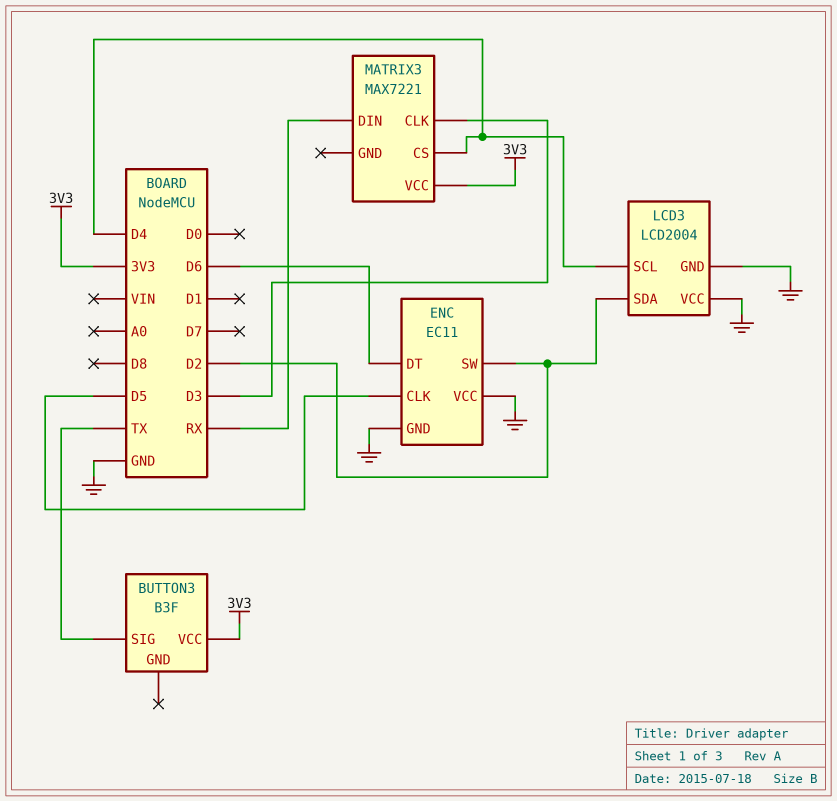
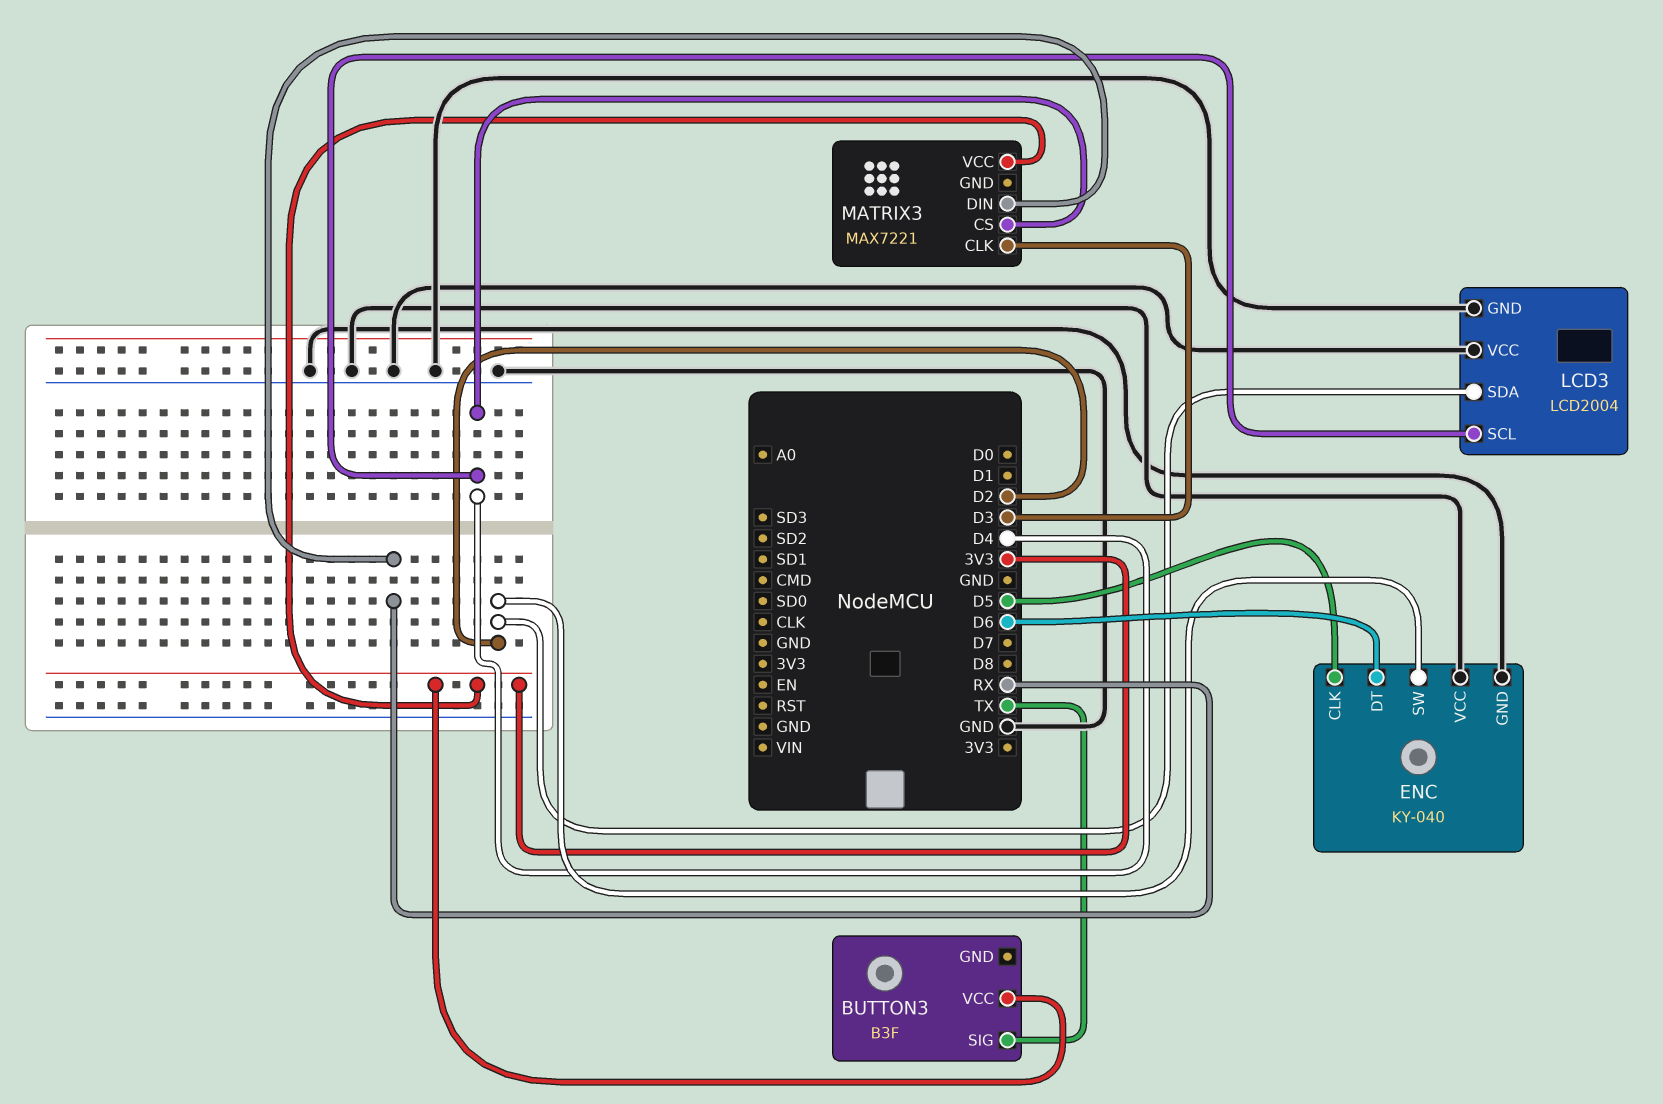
ENC: EC11 -> KY-040

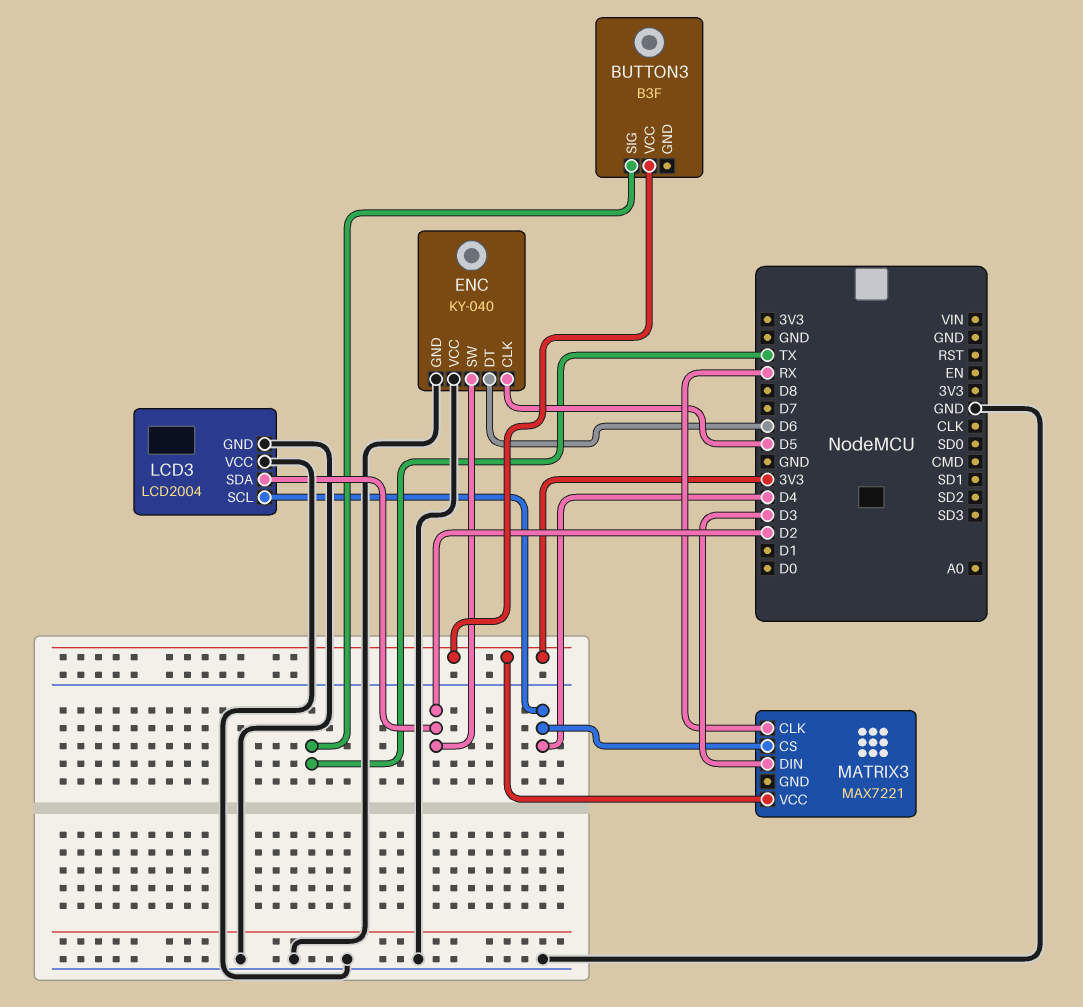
MATRIX3 pin CLK: D3 -> RX
MATRIX3 pin DIN: RX -> D3

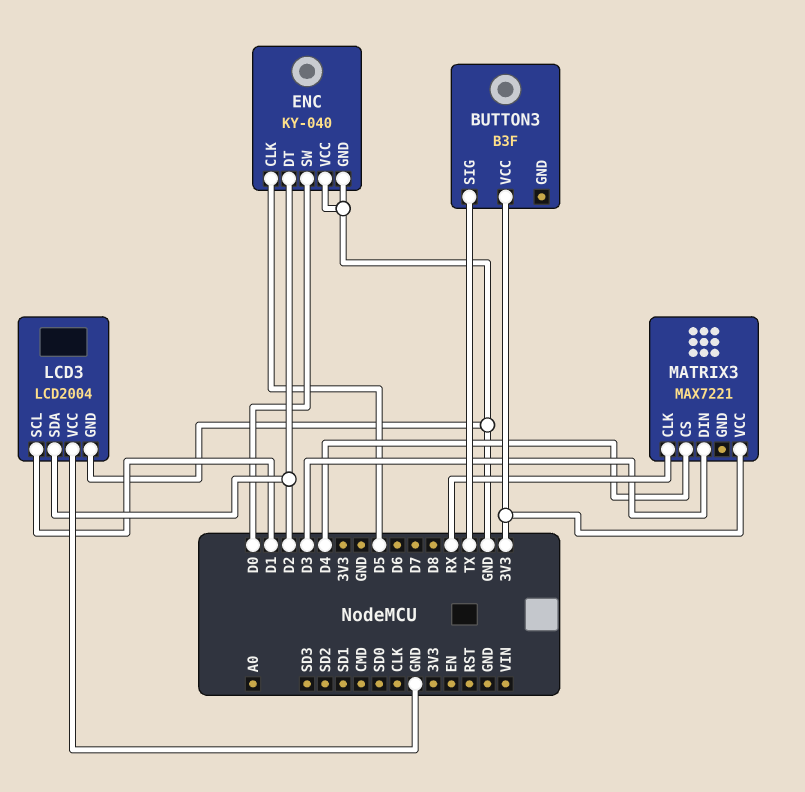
ENC pin DT: D6 -> D2
ENC pin SW: D2 -> D0
LCD3 pin SCL: D4 -> D1

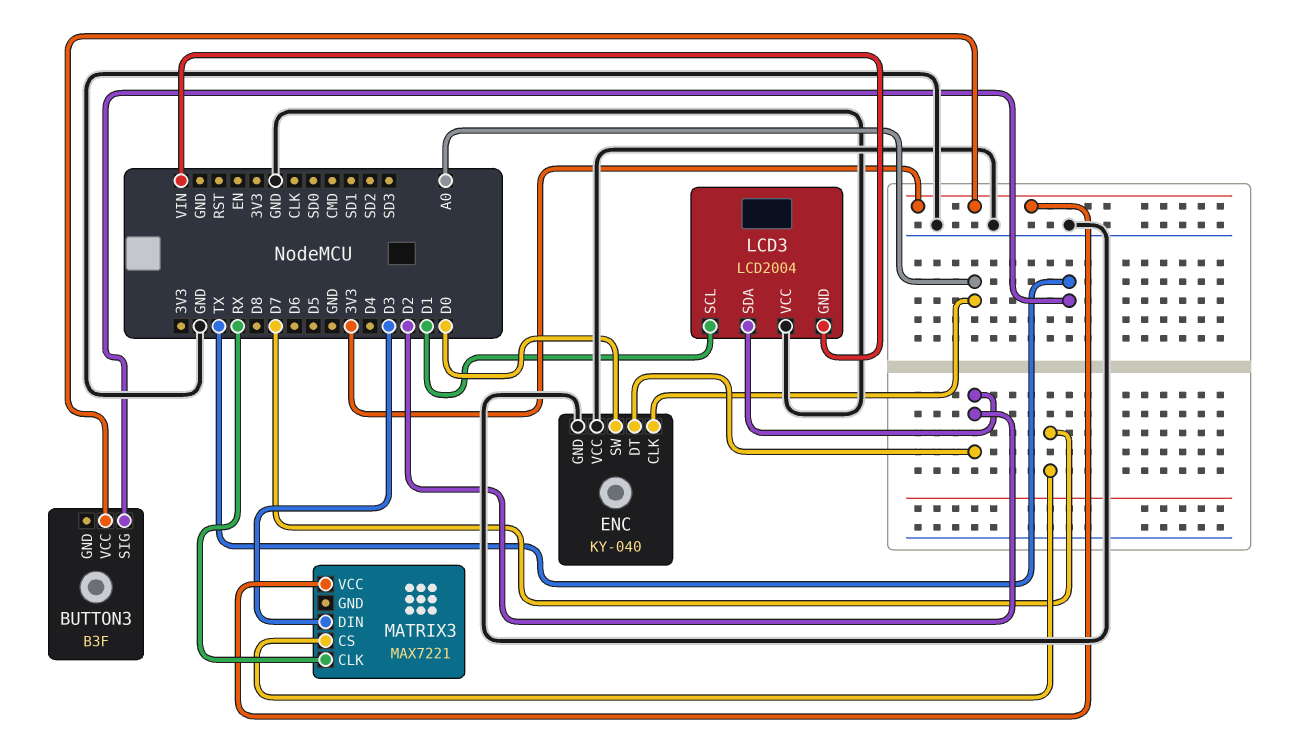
ENC pin CLK: D5 -> A0
LCD3 pin GND: GND -> VIN
MATRIX3 pin CS: D4 -> D7

